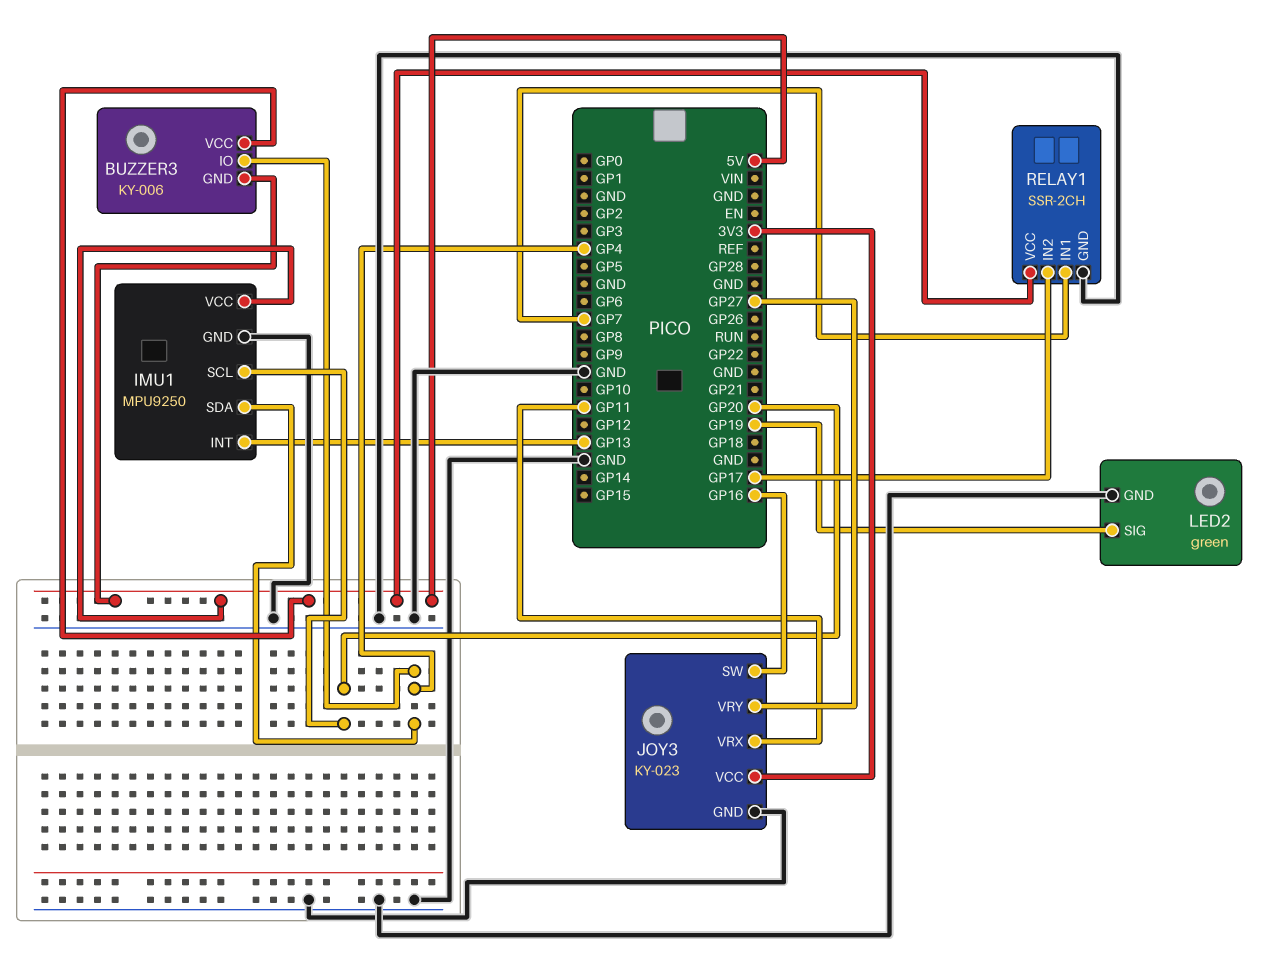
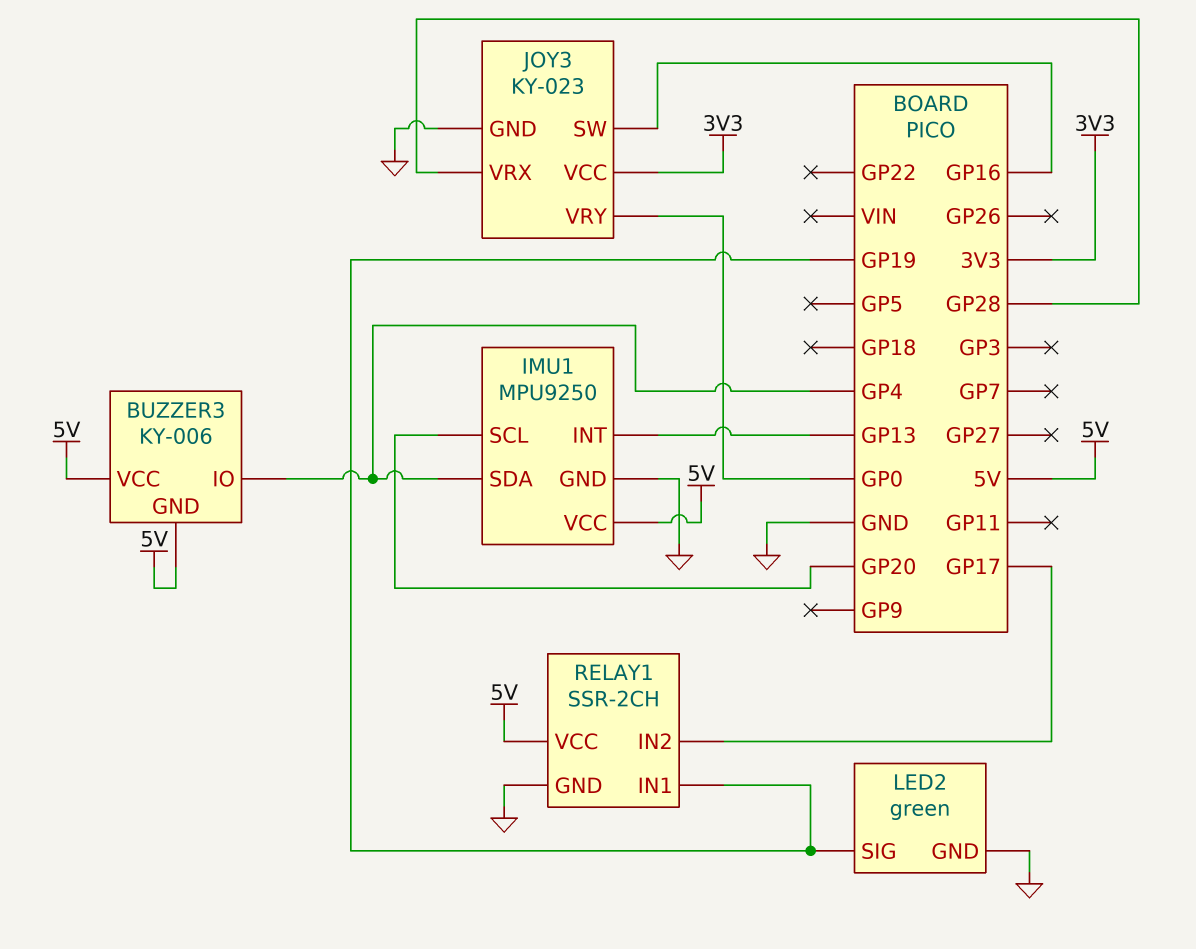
JOY3 pin VRX: GP11 -> GP28
JOY3 pin VRY: GP27 -> GP0
RELAY1 pin IN1: GP7 -> GP19

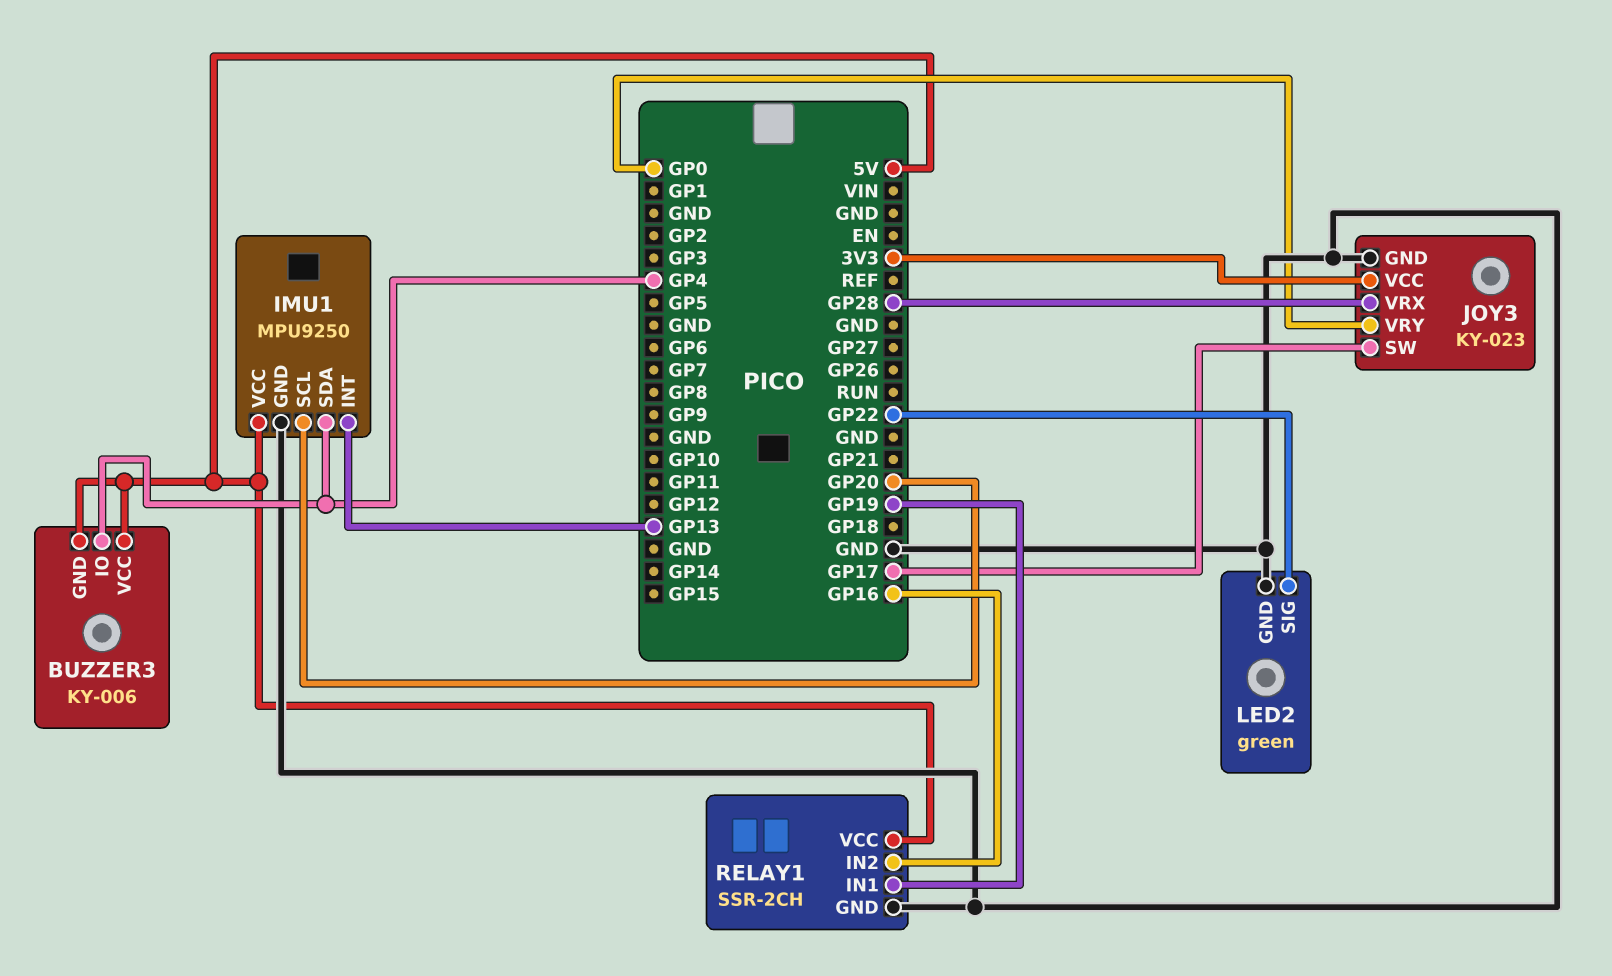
JOY3 pin SW: GP16 -> GP17
LED2 pin SIG: GP19 -> GP22
RELAY1 pin IN2: GP17 -> GP16

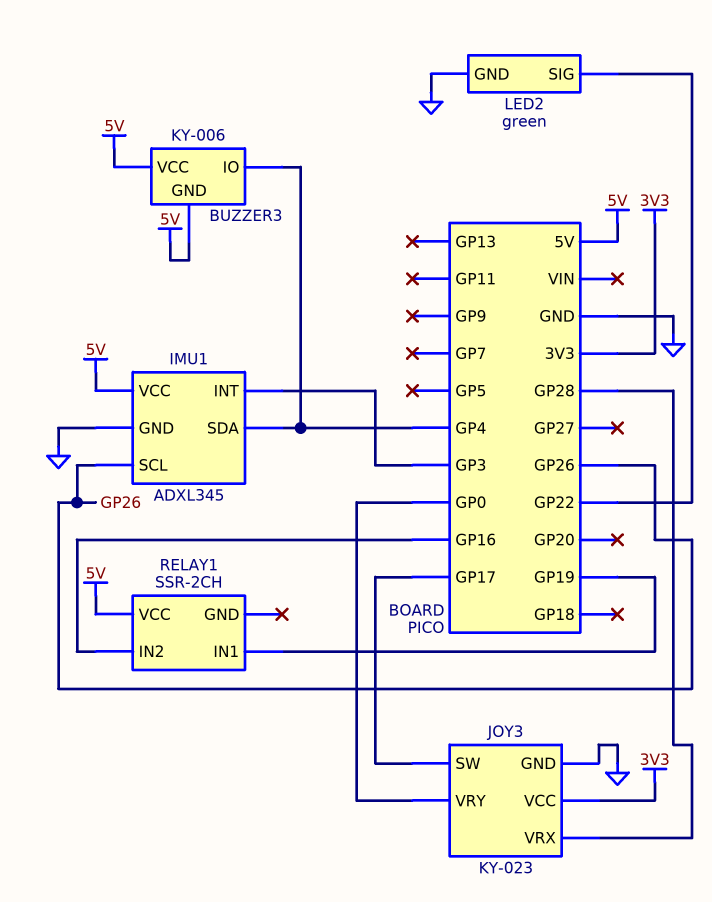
IMU1: MPU9250 -> ADXL345
IMU1 pin INT: GP13 -> GP3
IMU1 pin SCL: GP20 -> GP26
RELAY1 pin GND: GND -> none

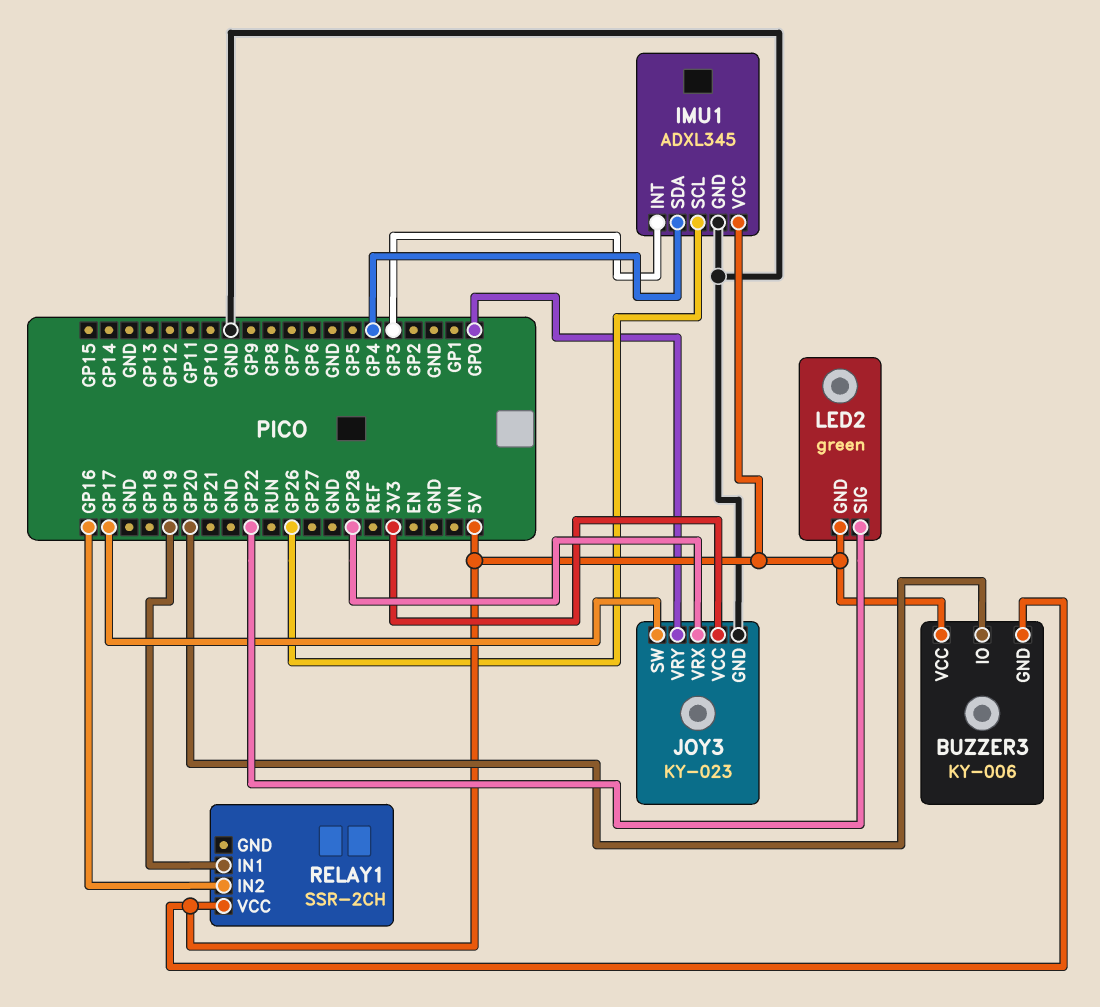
BUZZER3 pin IO: GP4 -> GP20
LED2 pin GND: GND -> 5V

